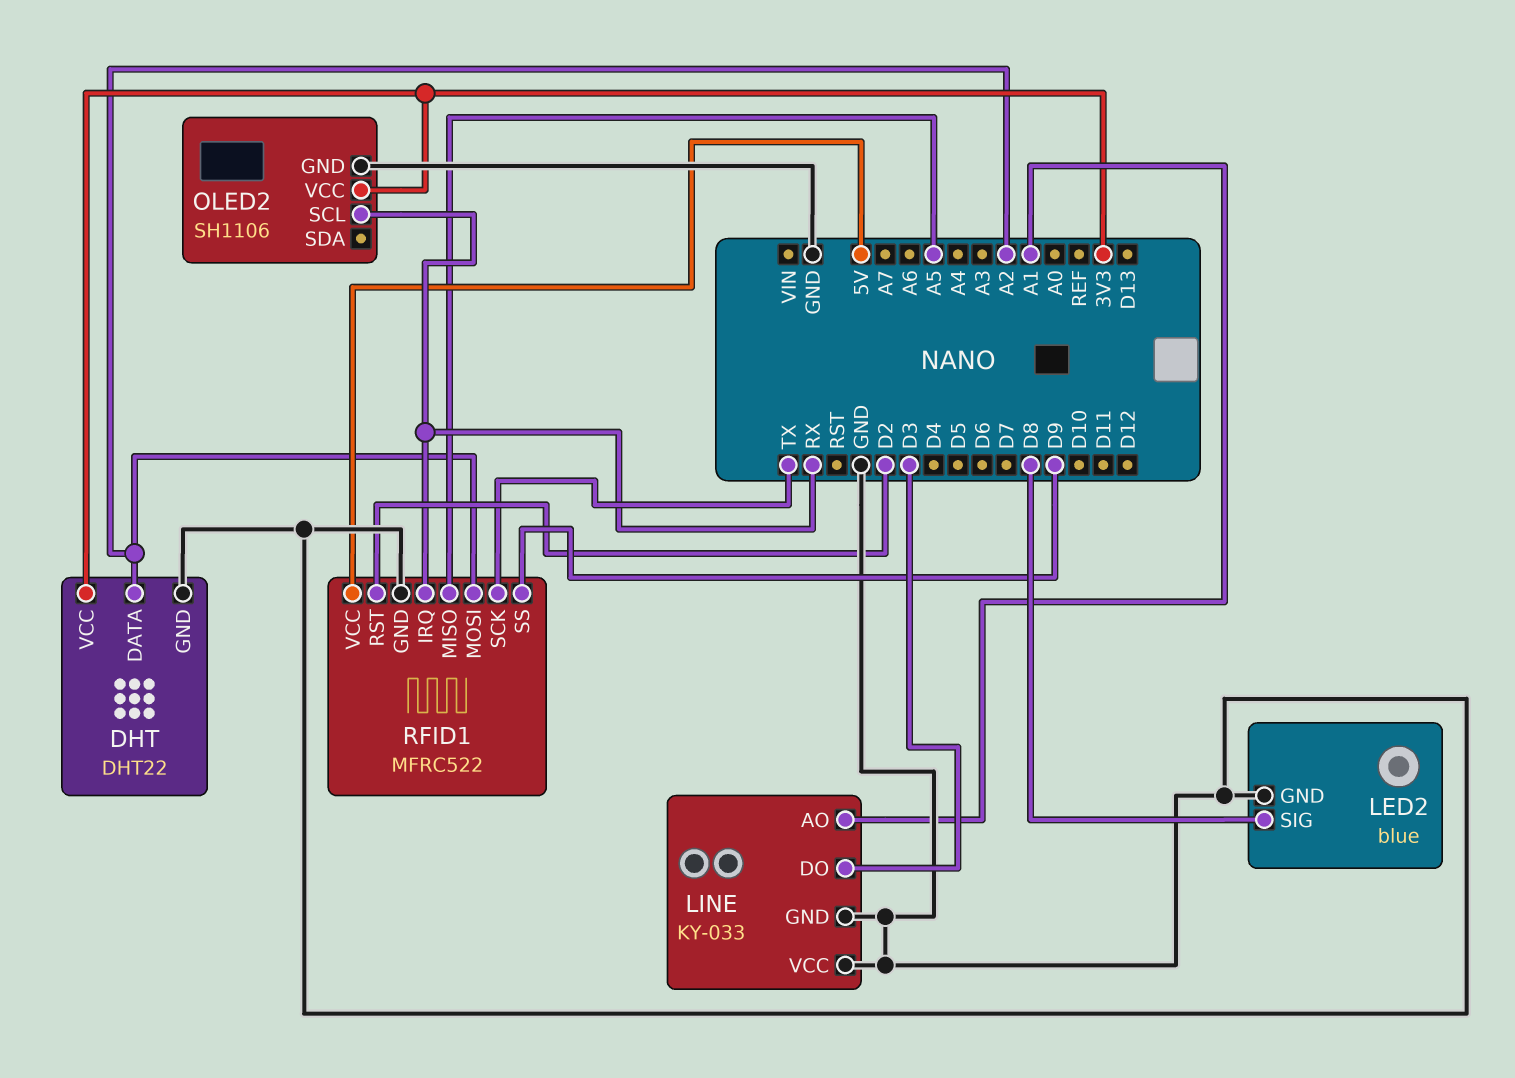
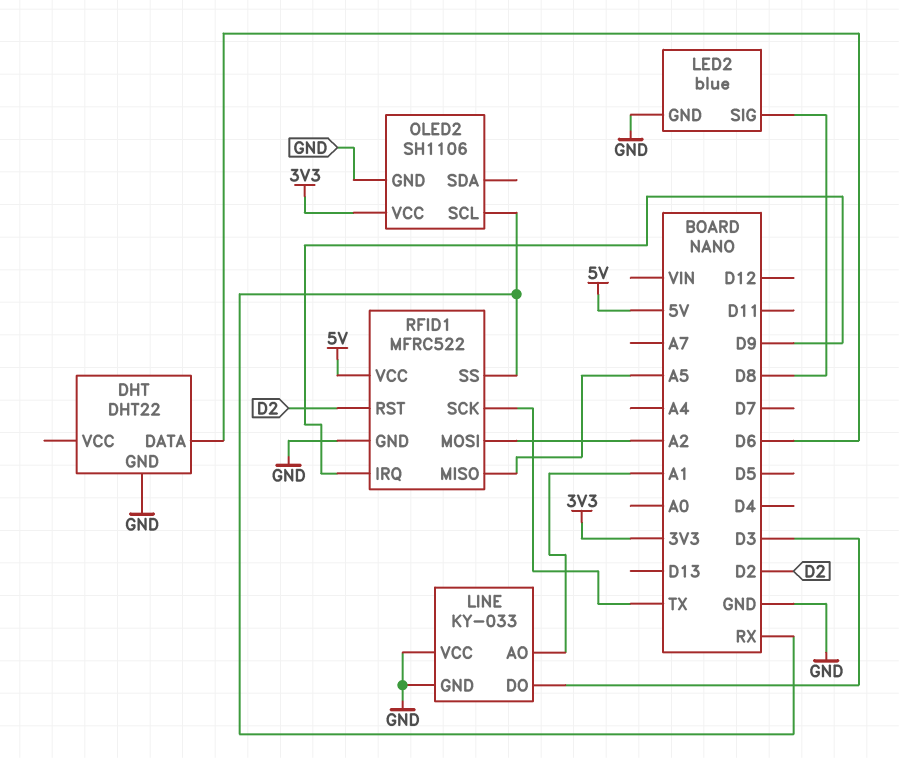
DHT pin DATA: A2 -> D6
DHT pin VCC: 3V3 -> none
RFID1 pin IRQ: RX -> D9
RFID1 pin SS: D9 -> RX

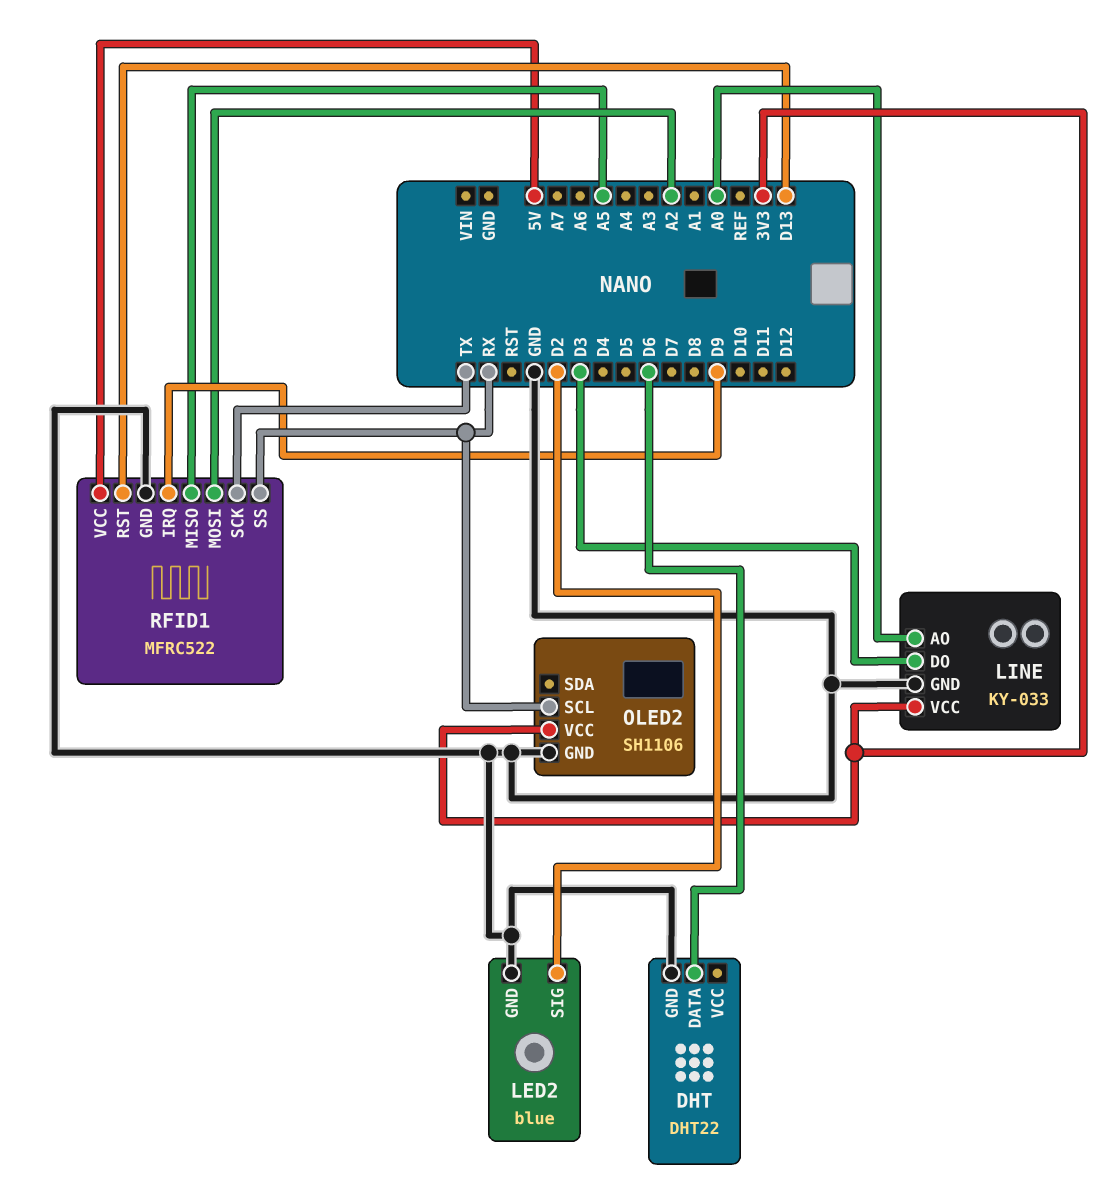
LED2 pin SIG: D8 -> D2
LINE pin AO: A1 -> A0
LINE pin VCC: GND -> 3V3
RFID1 pin RST: D2 -> D13

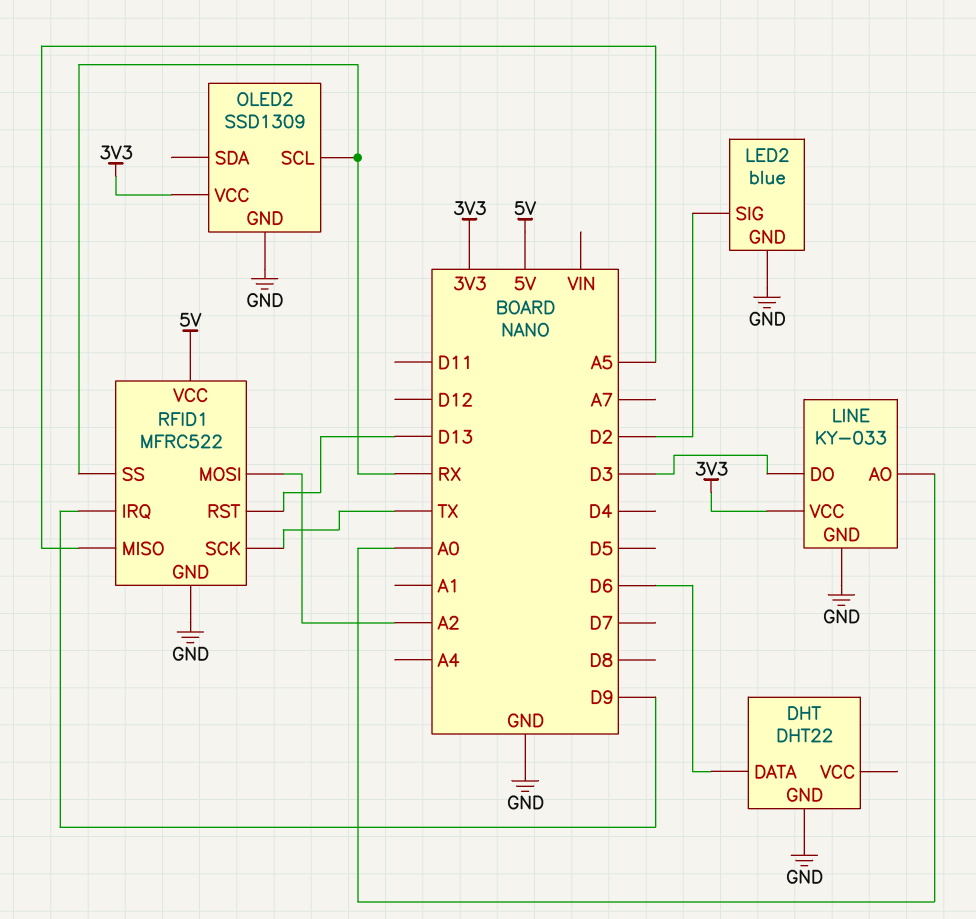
OLED2: SH1106 -> SSD1309

